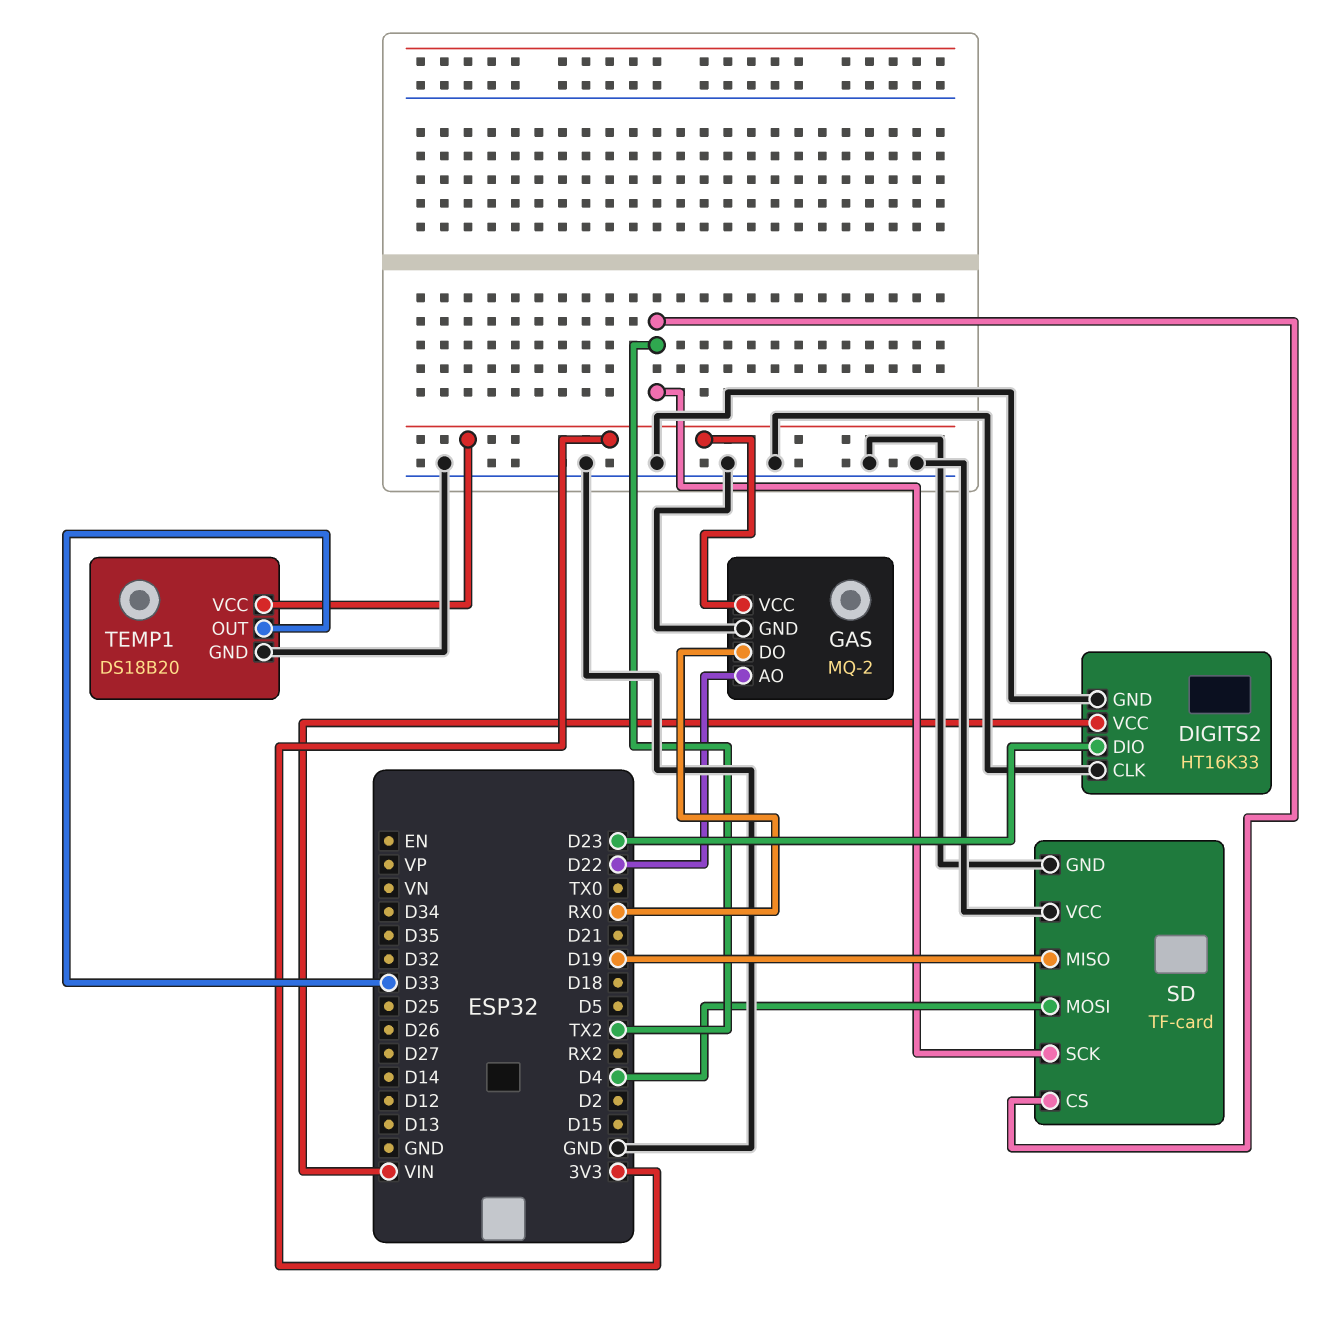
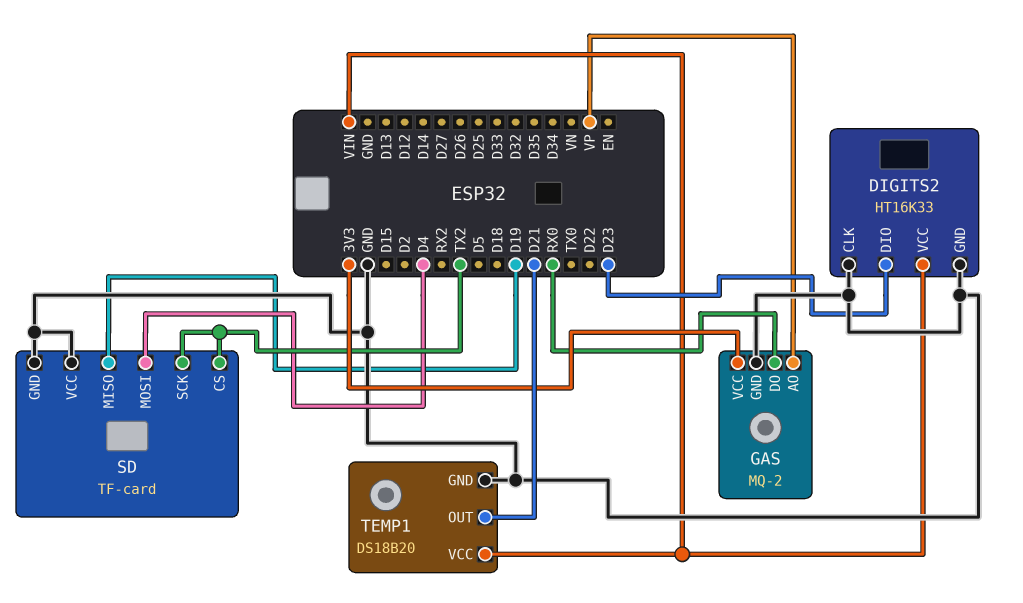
GAS pin AO: D22 -> VP
TEMP1 pin OUT: D33 -> D21
TEMP1 pin VCC: 3V3 -> VIN

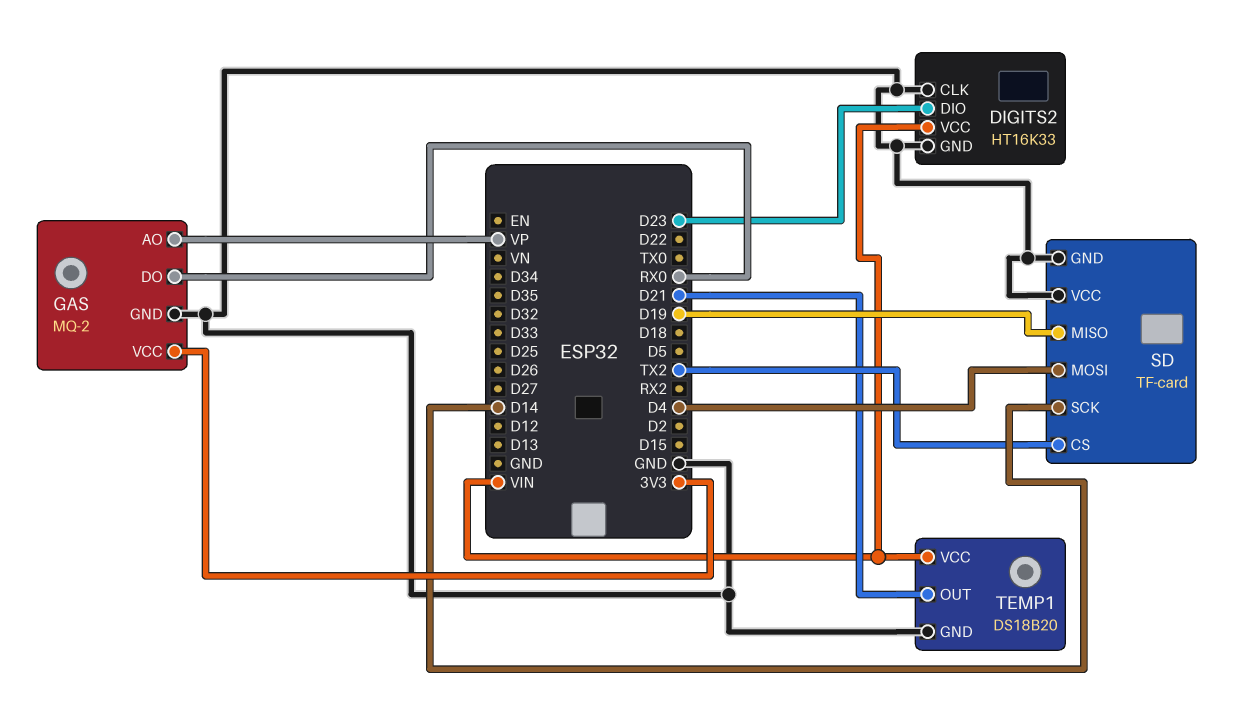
SD pin SCK: TX2 -> D14

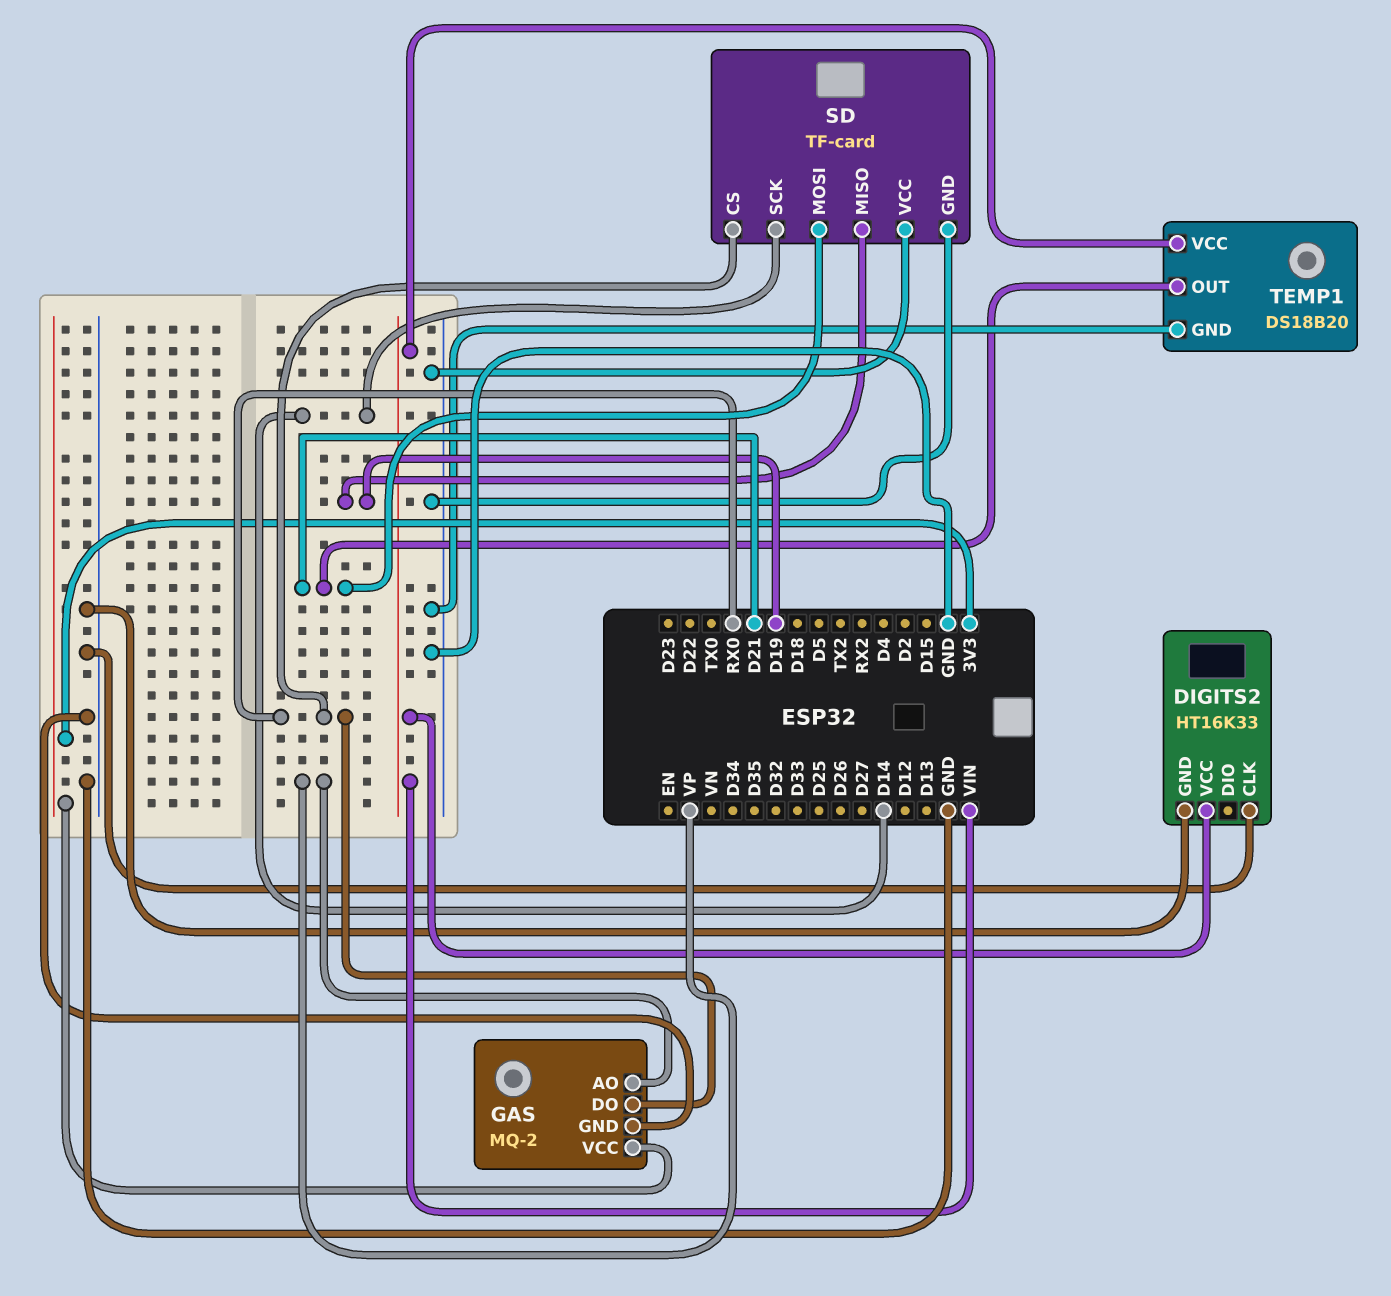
DIGITS2 pin DIO: D23 -> none
SD pin CS: TX2 -> RX0
SD pin MOSI: D4 -> D21

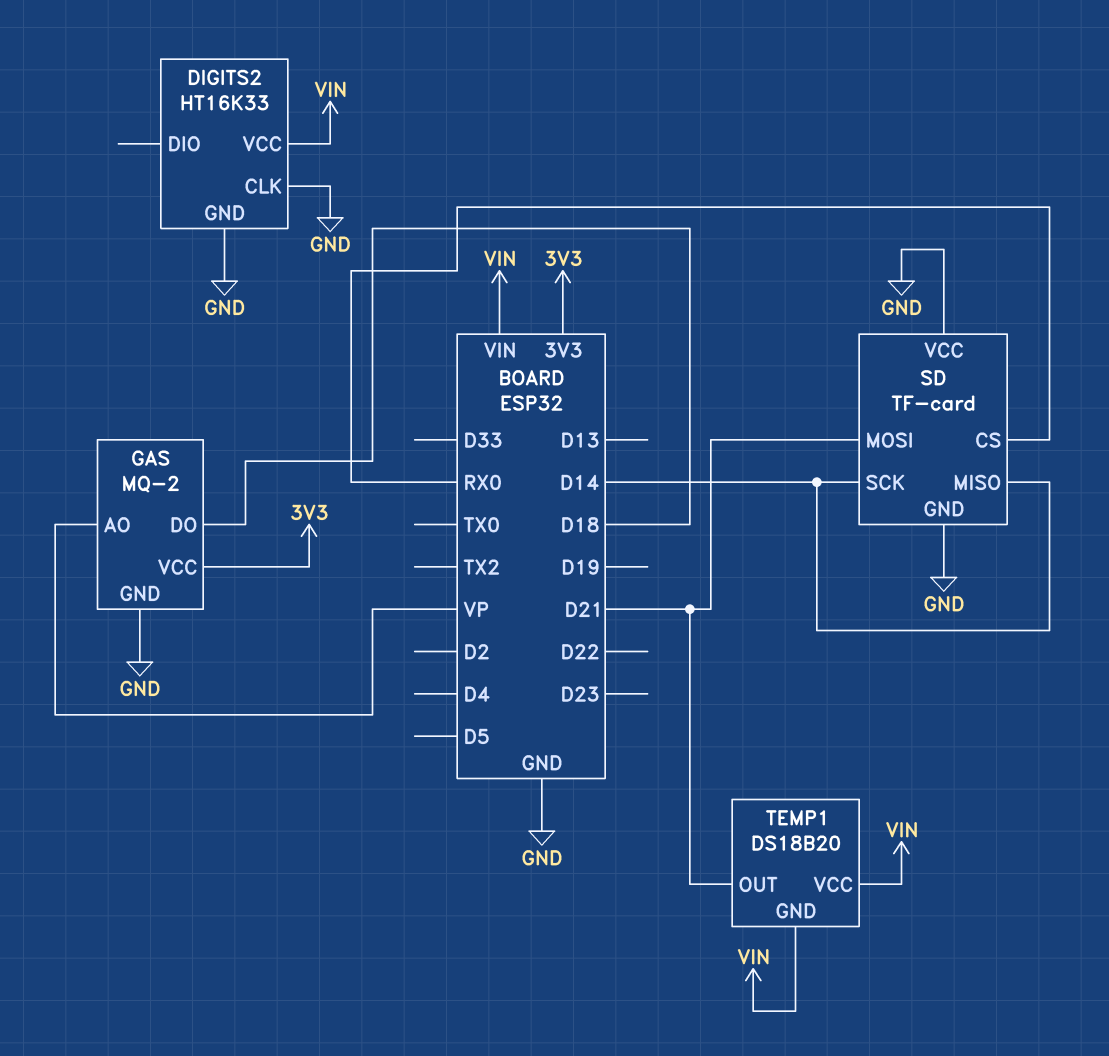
GAS pin DO: RX0 -> D18
SD pin MISO: D19 -> D14
TEMP1 pin GND: GND -> VIN

